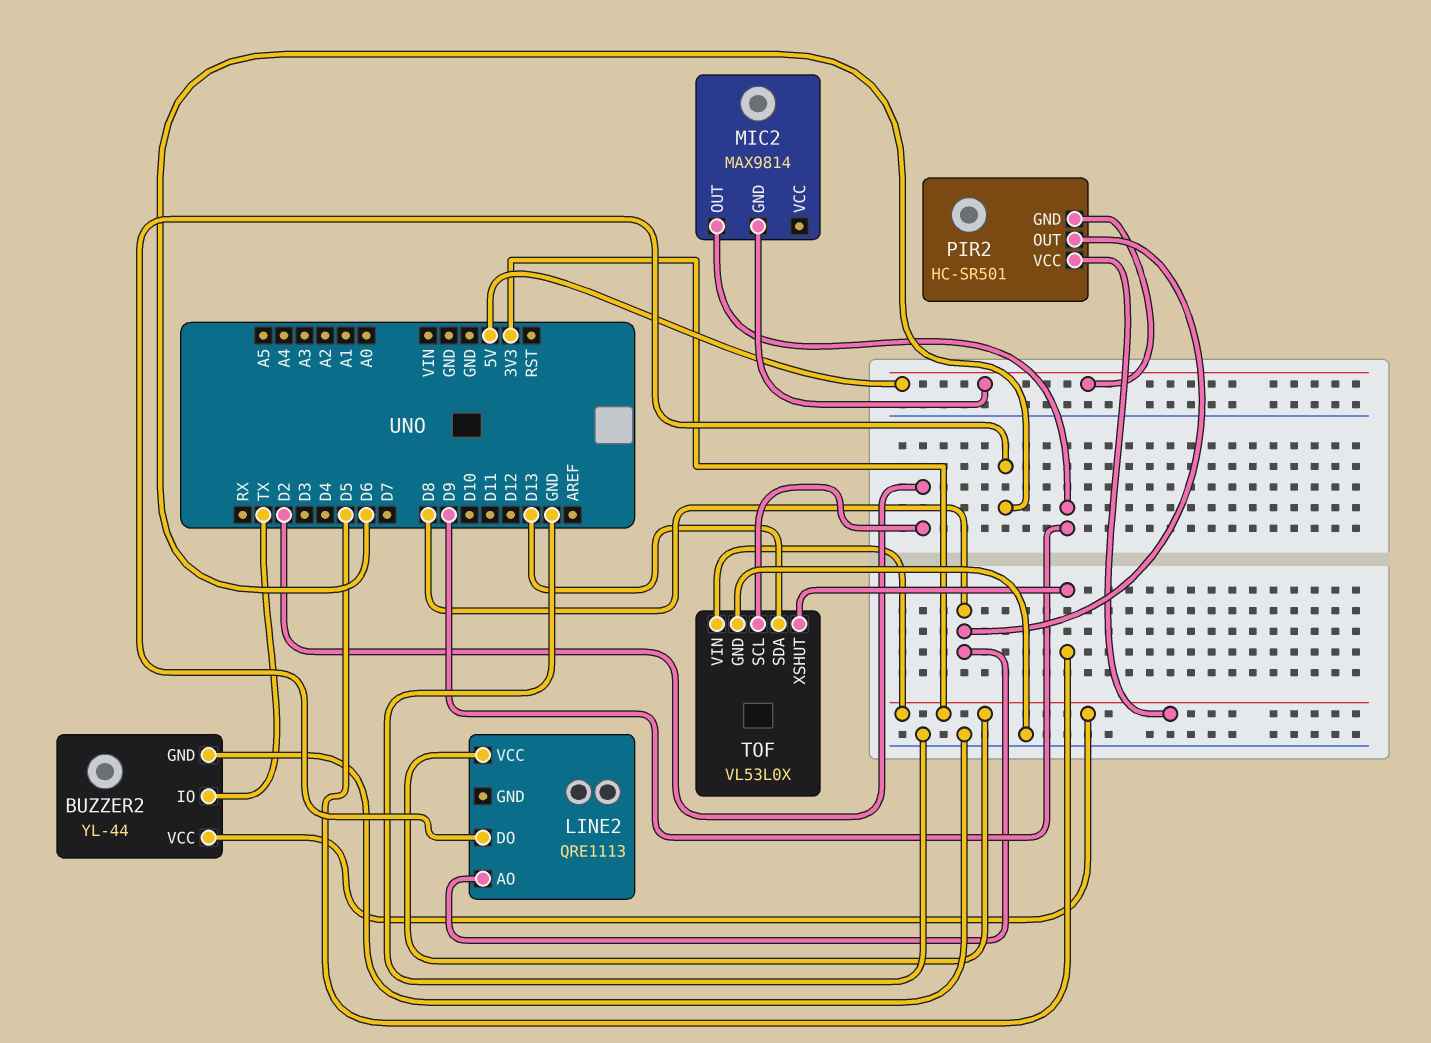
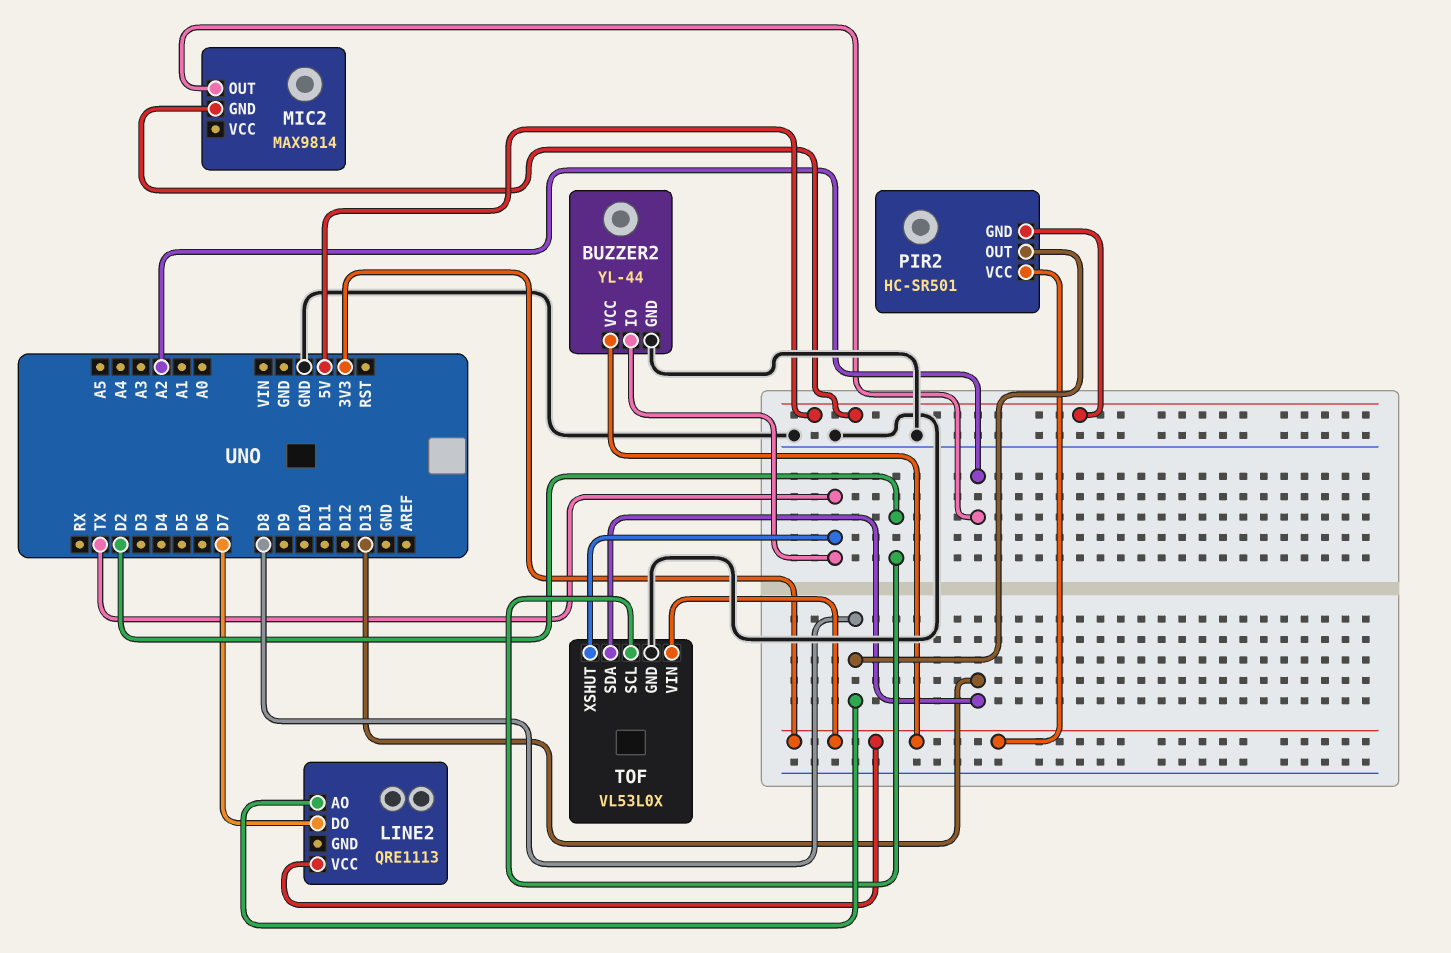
LINE2 pin DO: D6 -> D7
MIC2 pin OUT: D9 -> A2
TOF pin XSHUT: D5 -> TX

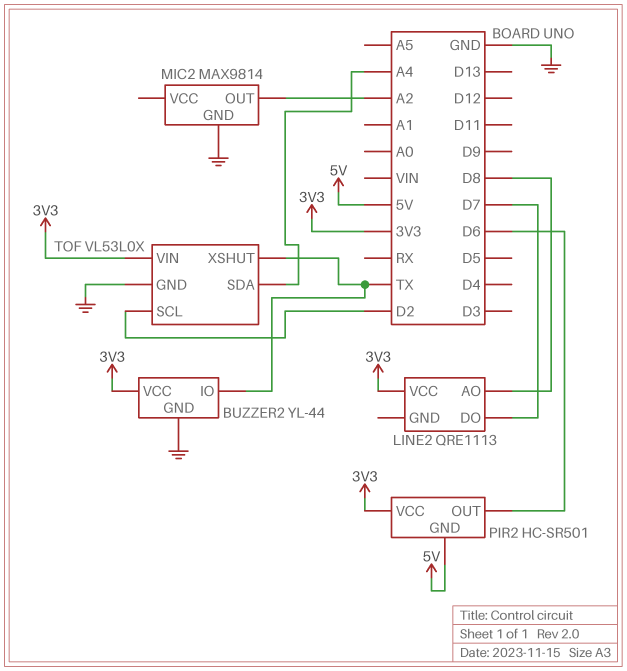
MIC2 pin GND: 5V -> GND
PIR2 pin OUT: D8 -> D6
TOF pin SDA: D13 -> A4

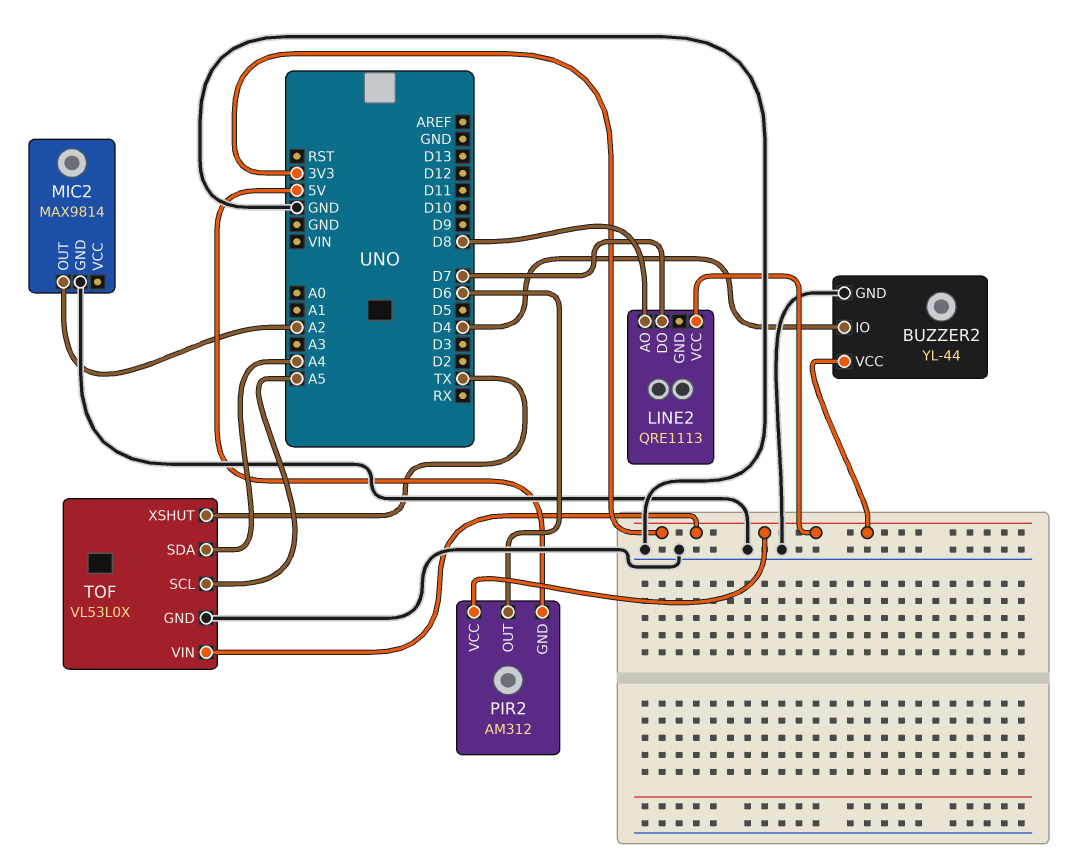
BUZZER2 pin IO: TX -> D4
PIR2: HC-SR501 -> AM312
TOF pin SCL: D2 -> A5

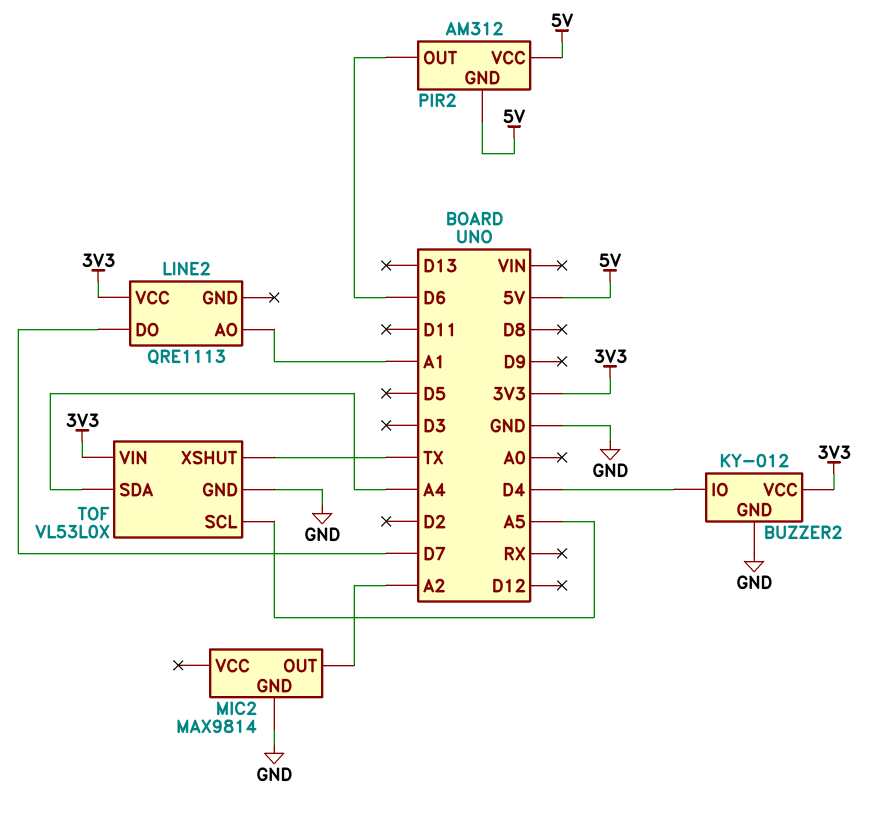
BUZZER2: YL-44 -> KY-012
LINE2 pin AO: D8 -> A1
PIR2 pin VCC: 3V3 -> 5V

